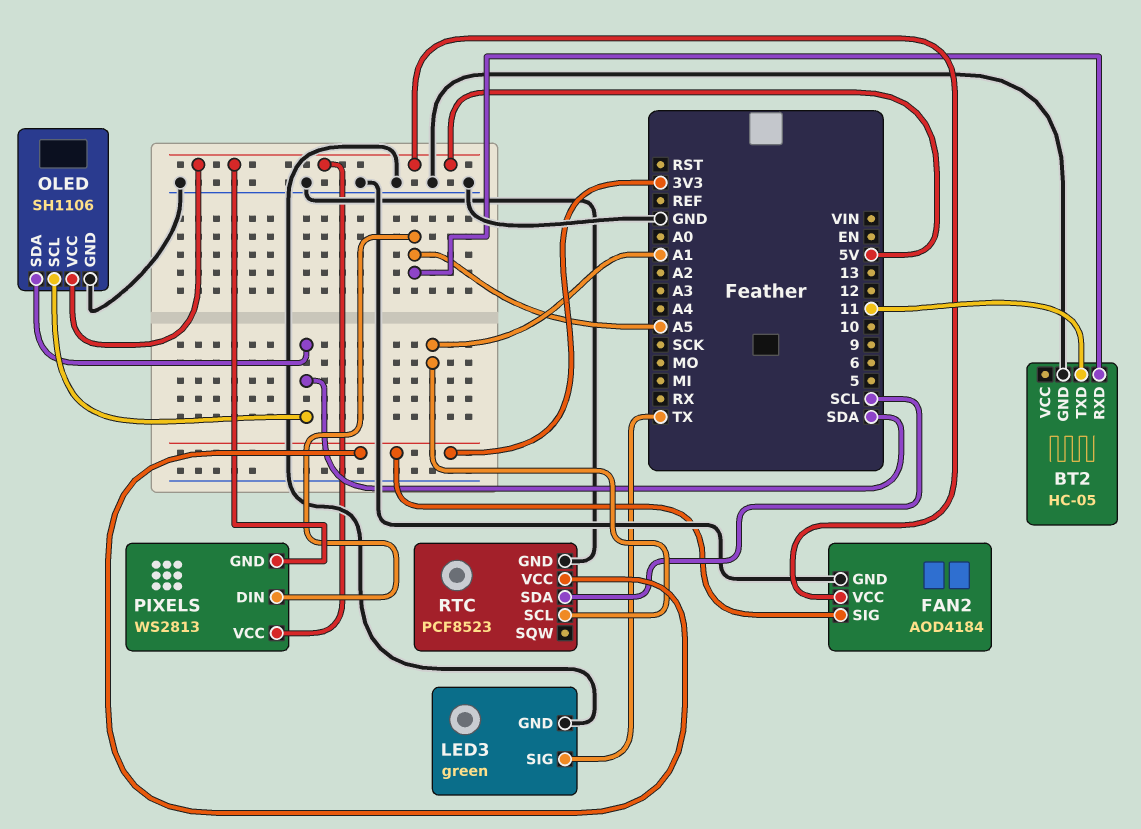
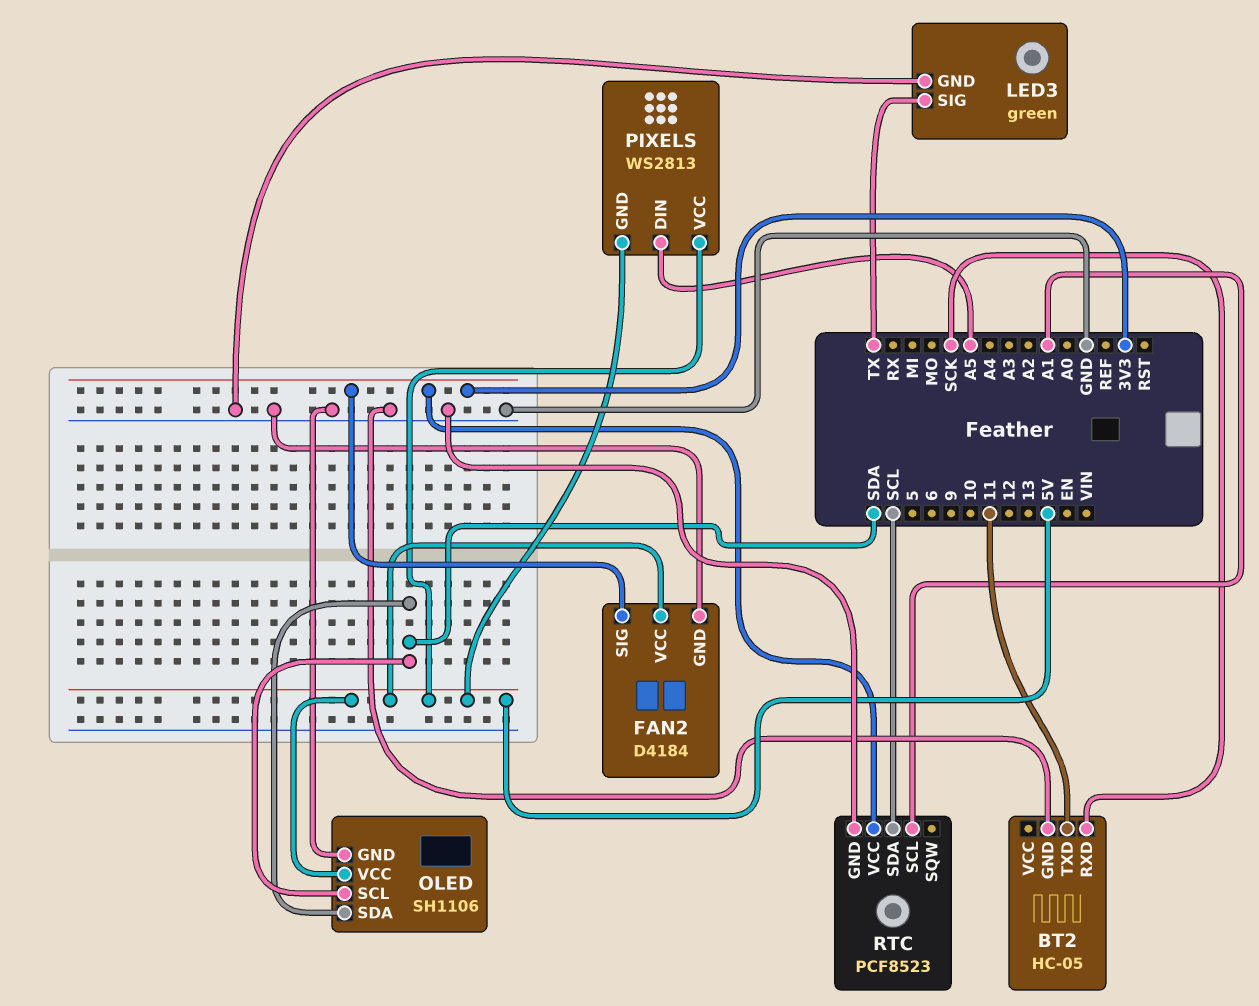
BT2 pin RXD: A5 -> SCK
FAN2: AOD4184 -> D4184

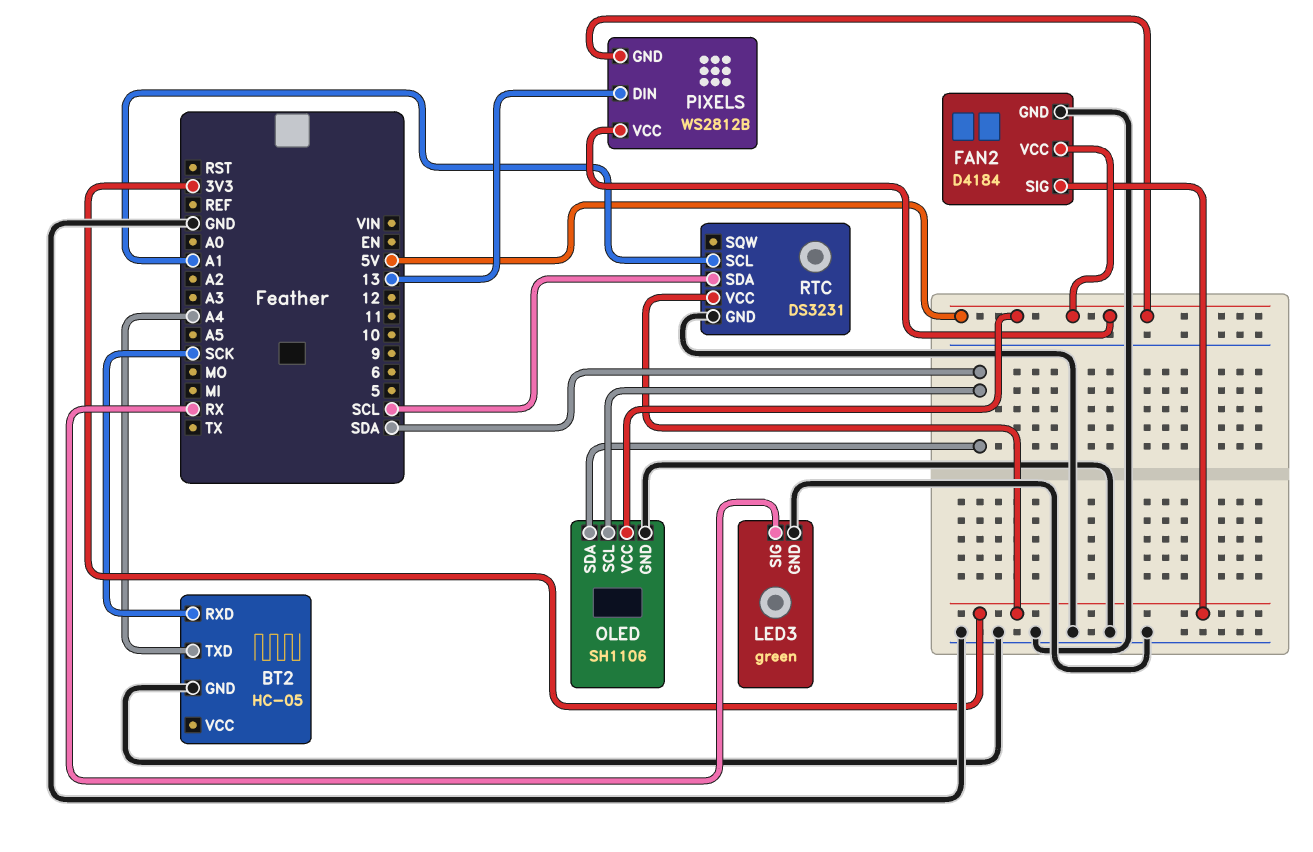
BT2 pin TXD: 11 -> A4
LED3 pin SIG: TX -> RX
PIXELS: WS2813 -> WS2812B
PIXELS pin DIN: A5 -> 13
RTC: PCF8523 -> DS3231

